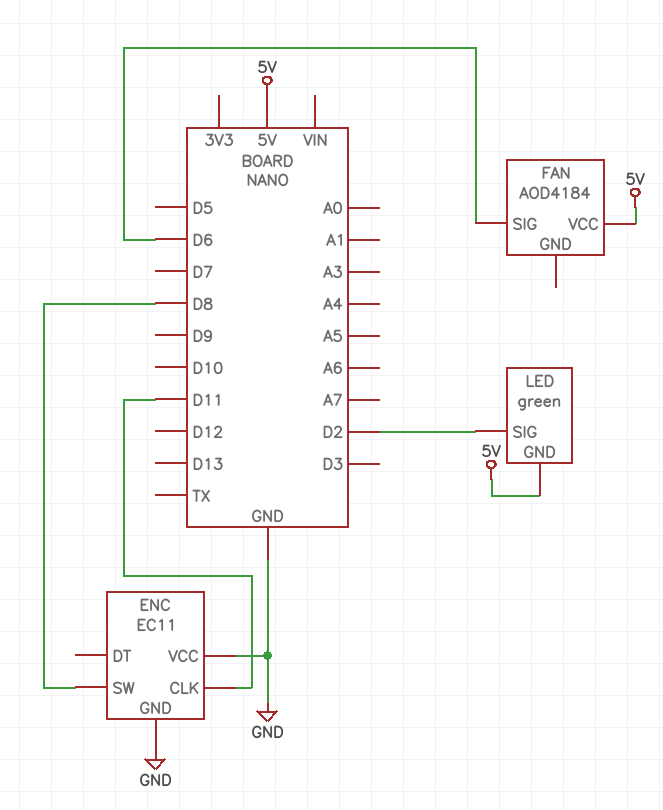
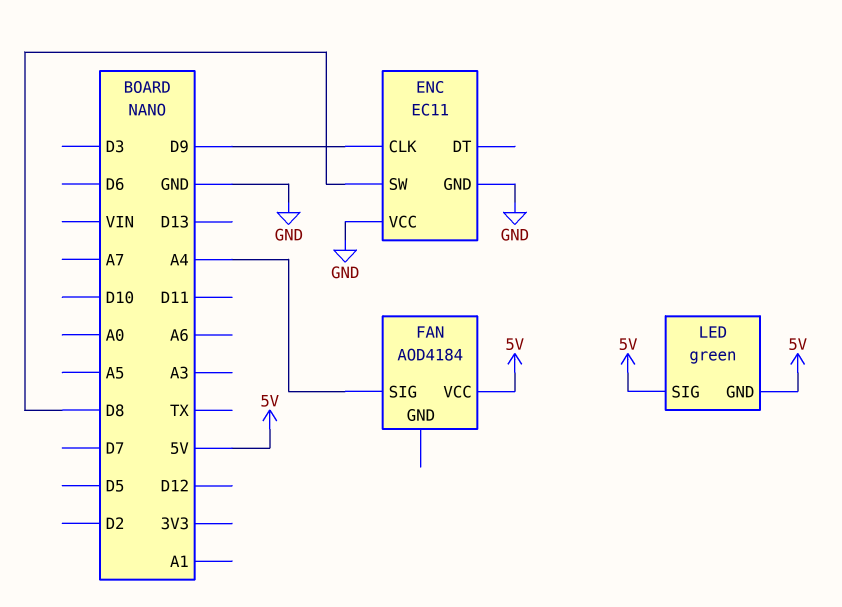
ENC pin CLK: D11 -> D9
FAN pin SIG: D6 -> A4
LED pin SIG: D2 -> 5V

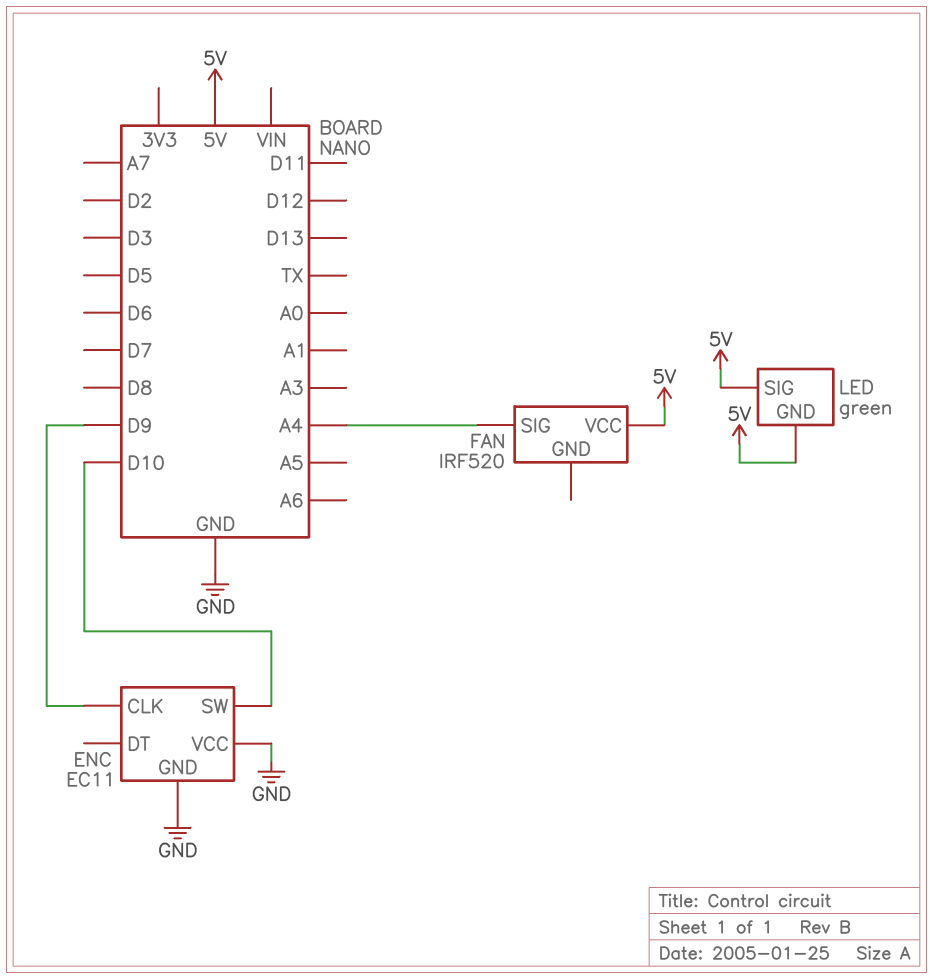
ENC pin SW: D8 -> D10
FAN: AOD4184 -> IRF520

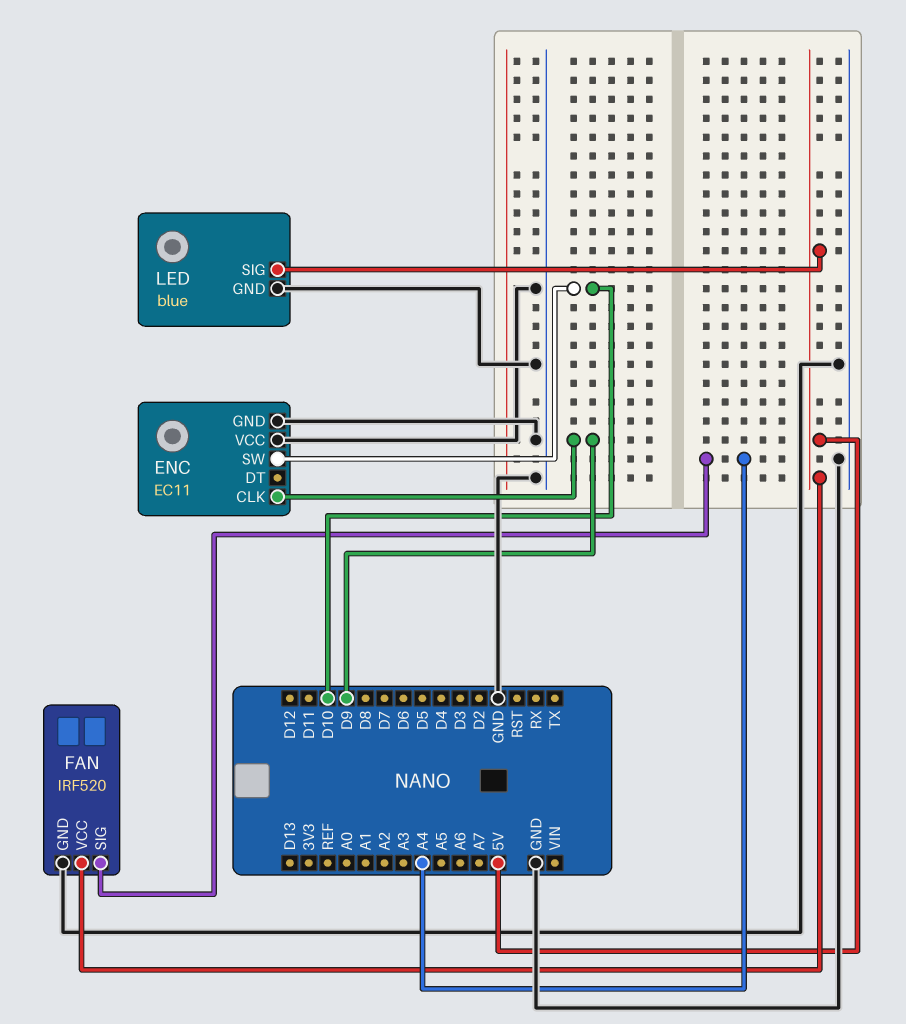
FAN pin GND: none -> GND
LED: green -> blue
LED pin GND: 5V -> GND

